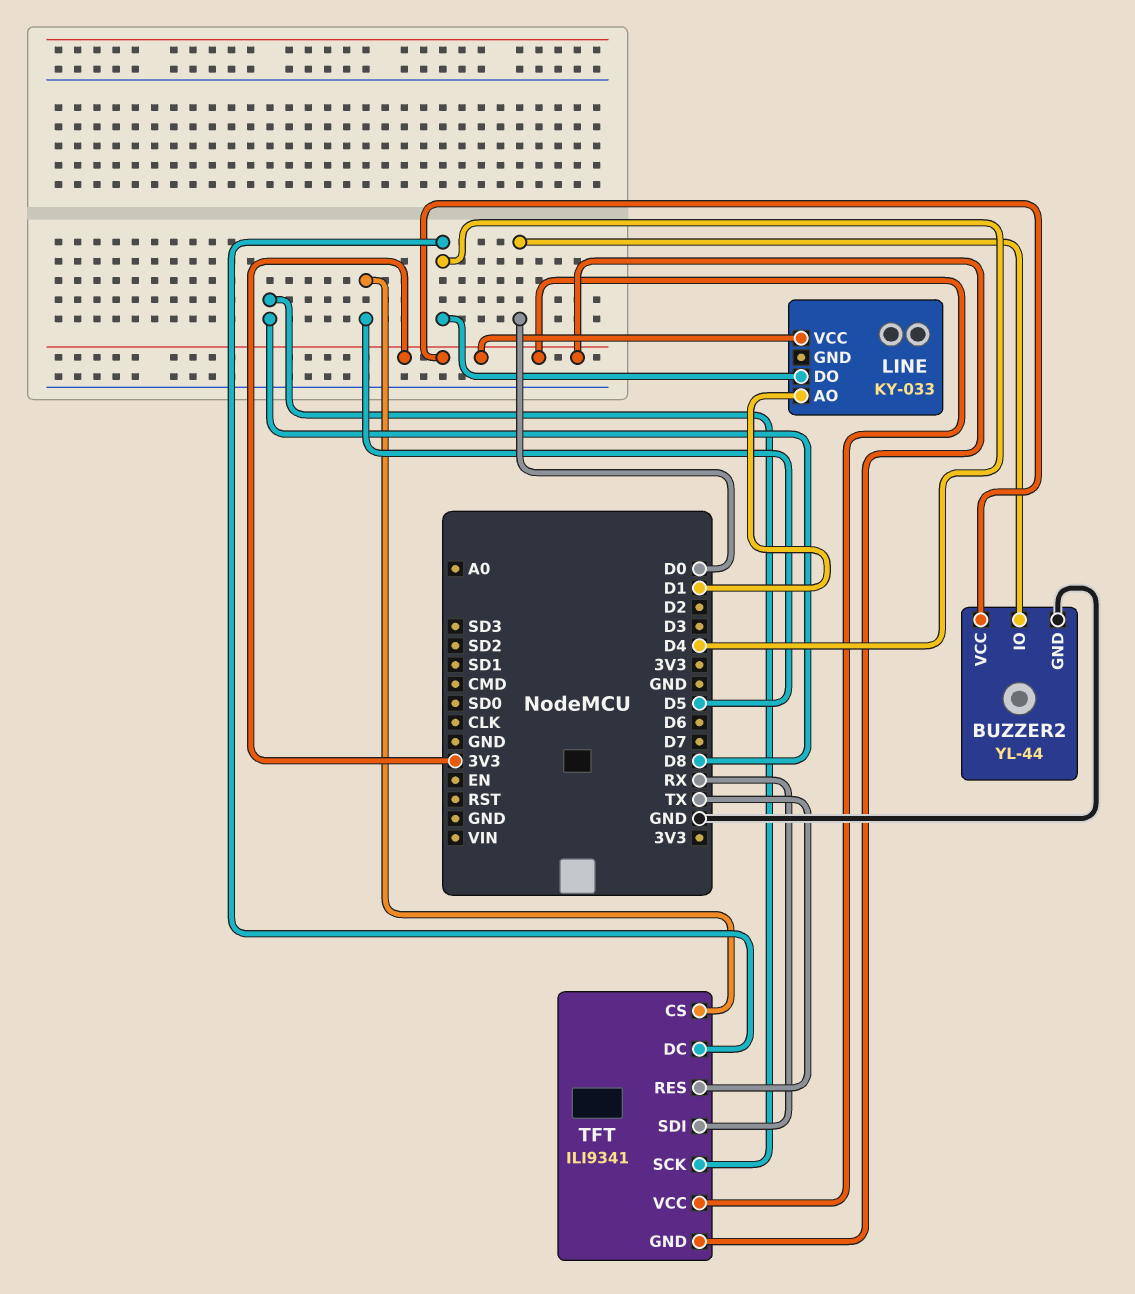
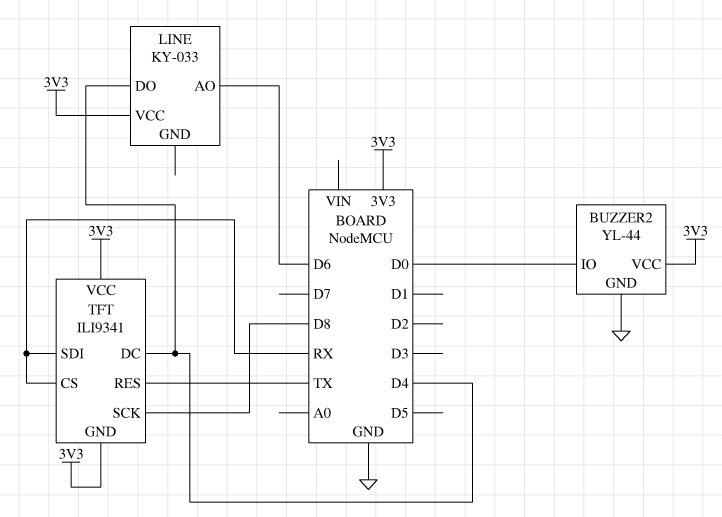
LINE pin AO: D1 -> D6
TFT pin CS: D5 -> RX

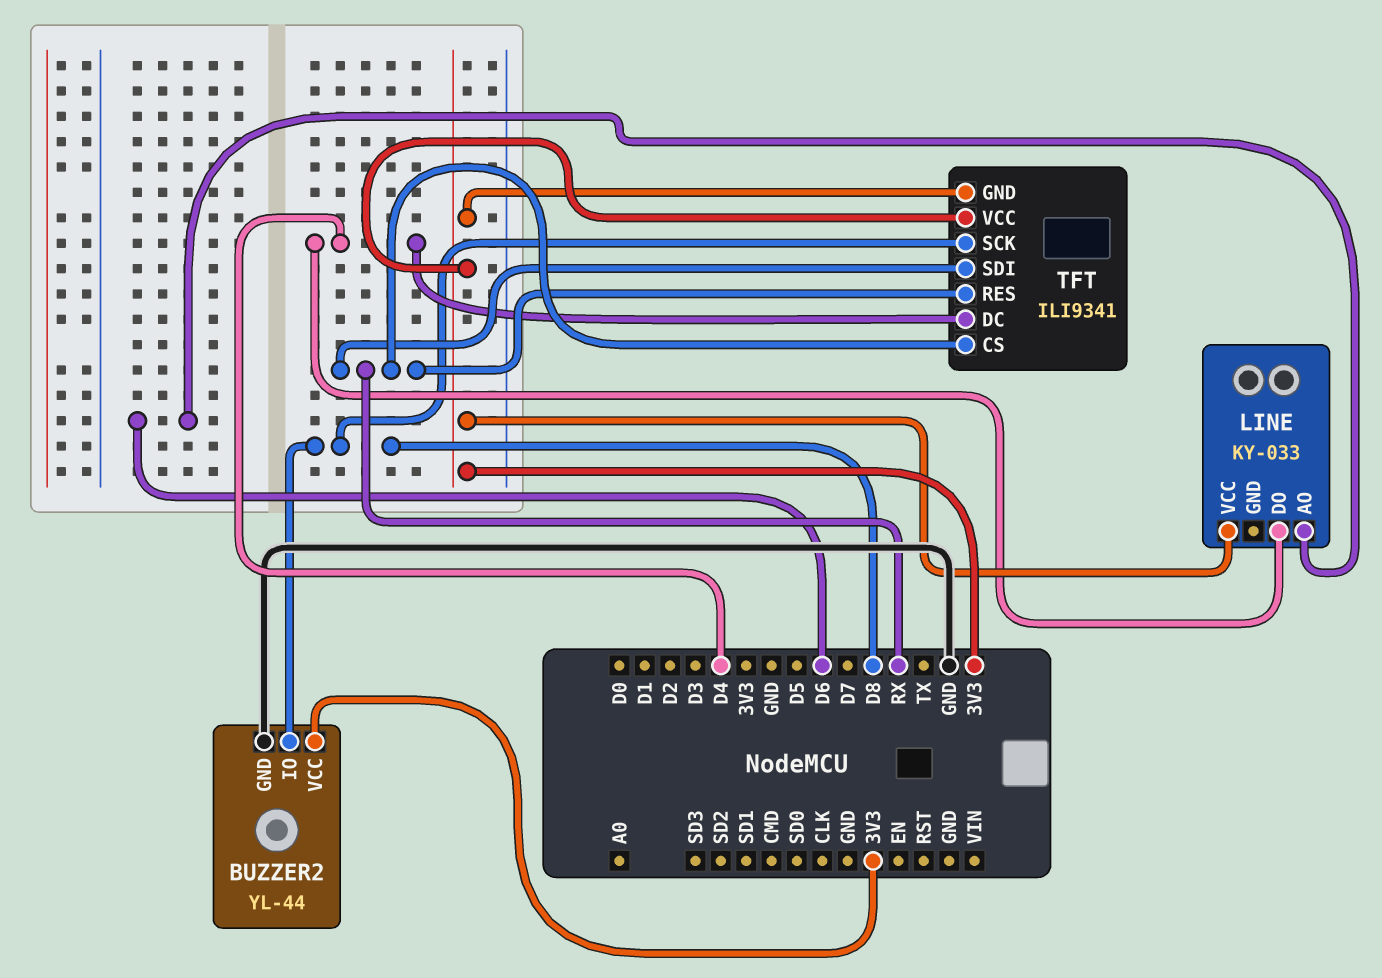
BUZZER2 pin IO: D0 -> D8
TFT pin RES: TX -> RX

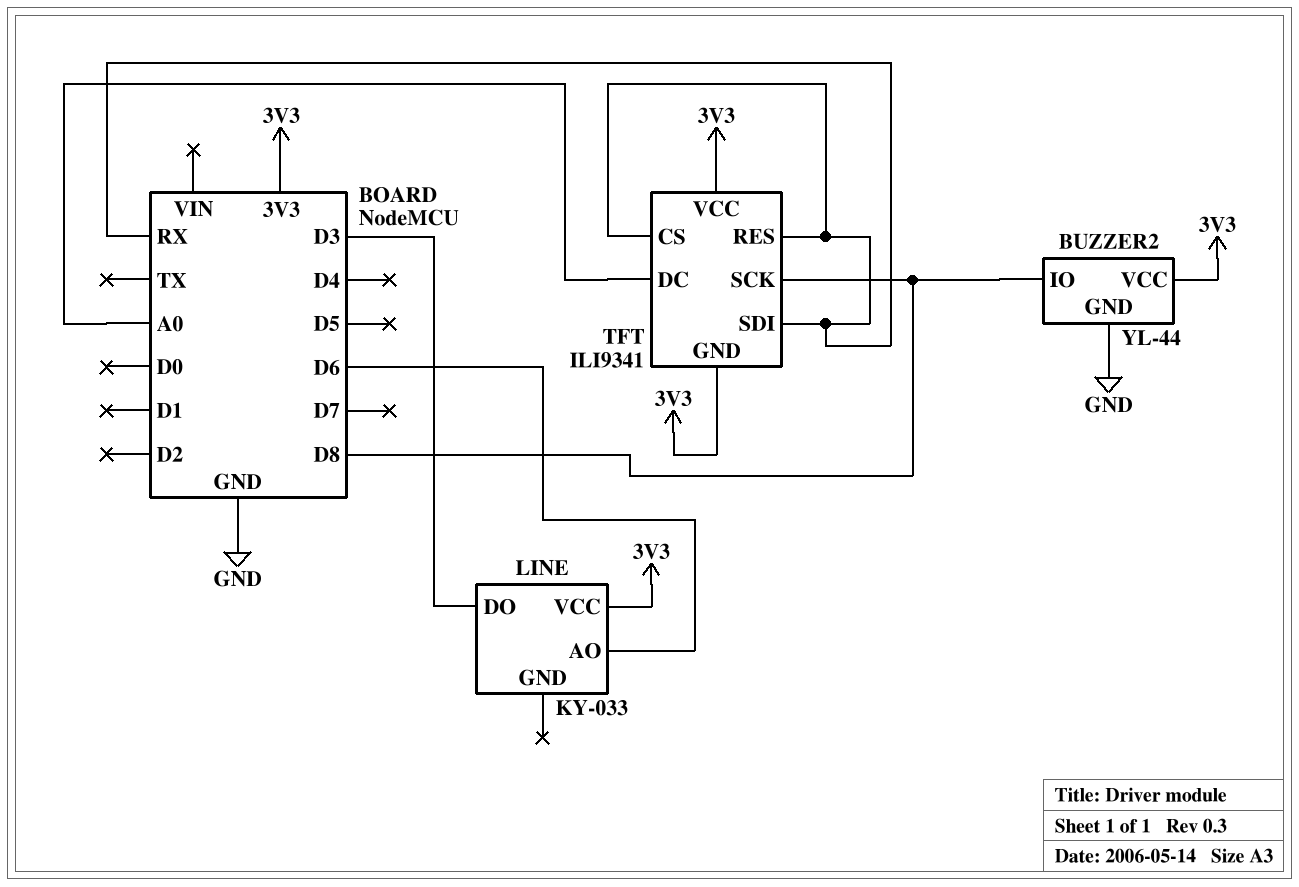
LINE pin DO: D4 -> D3
TFT pin DC: D4 -> A0

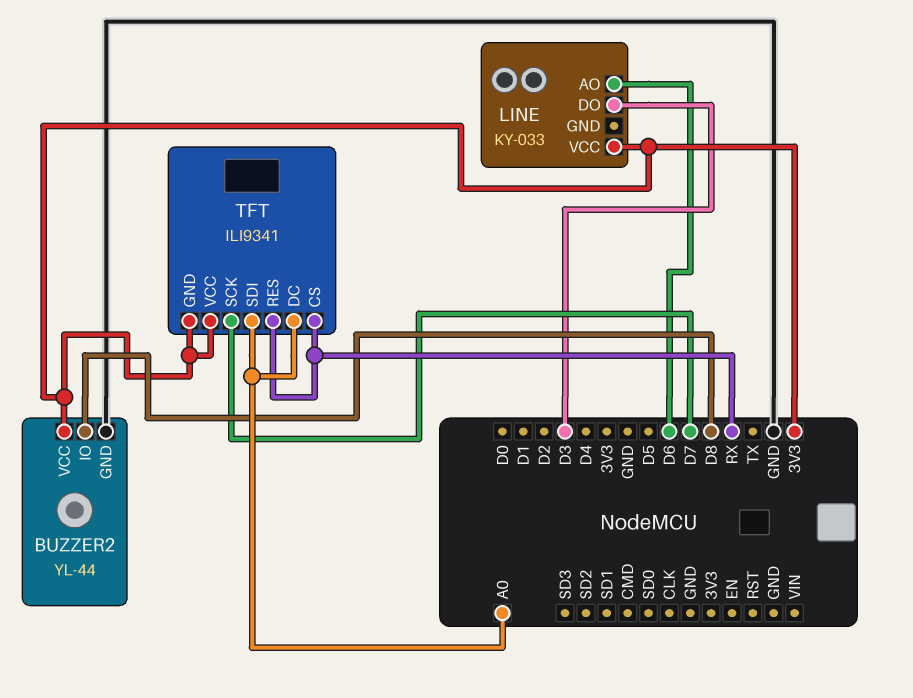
TFT pin SCK: D8 -> D7
TFT pin SDI: RX -> A0

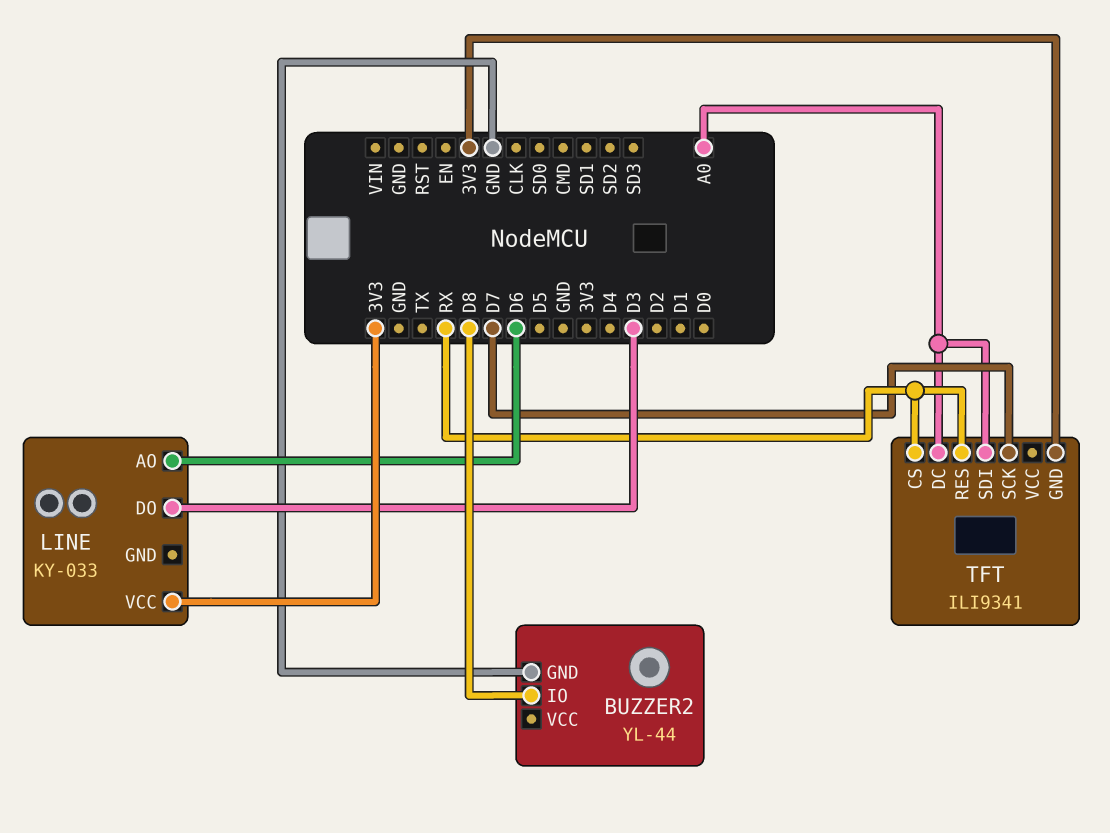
BUZZER2 pin VCC: 3V3 -> none
TFT pin VCC: 3V3 -> none

